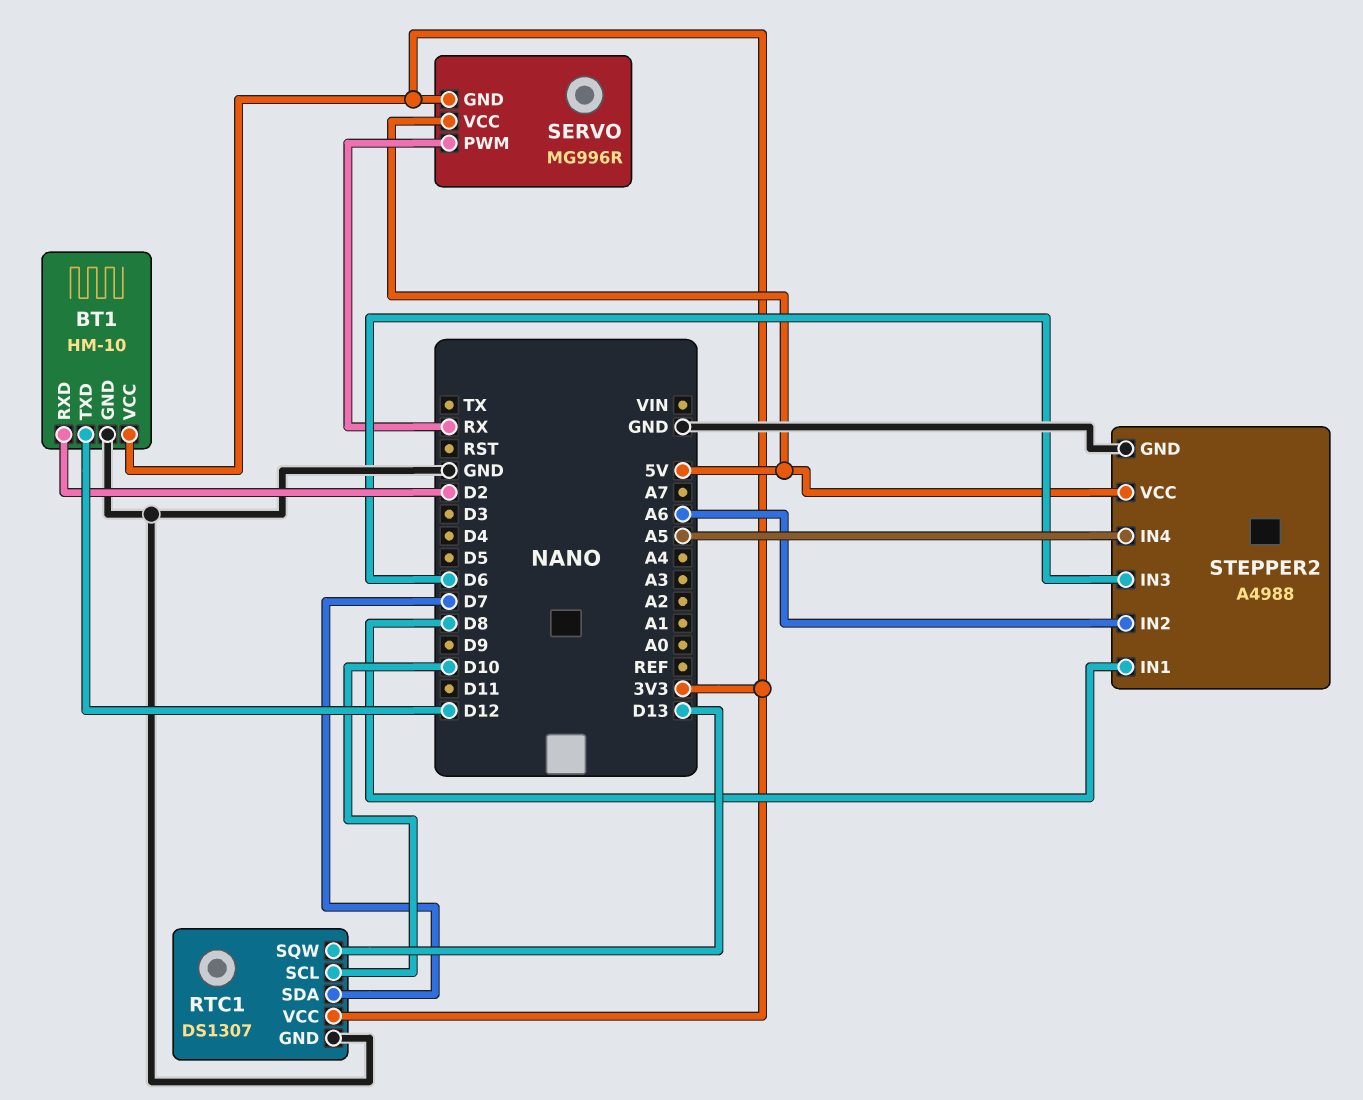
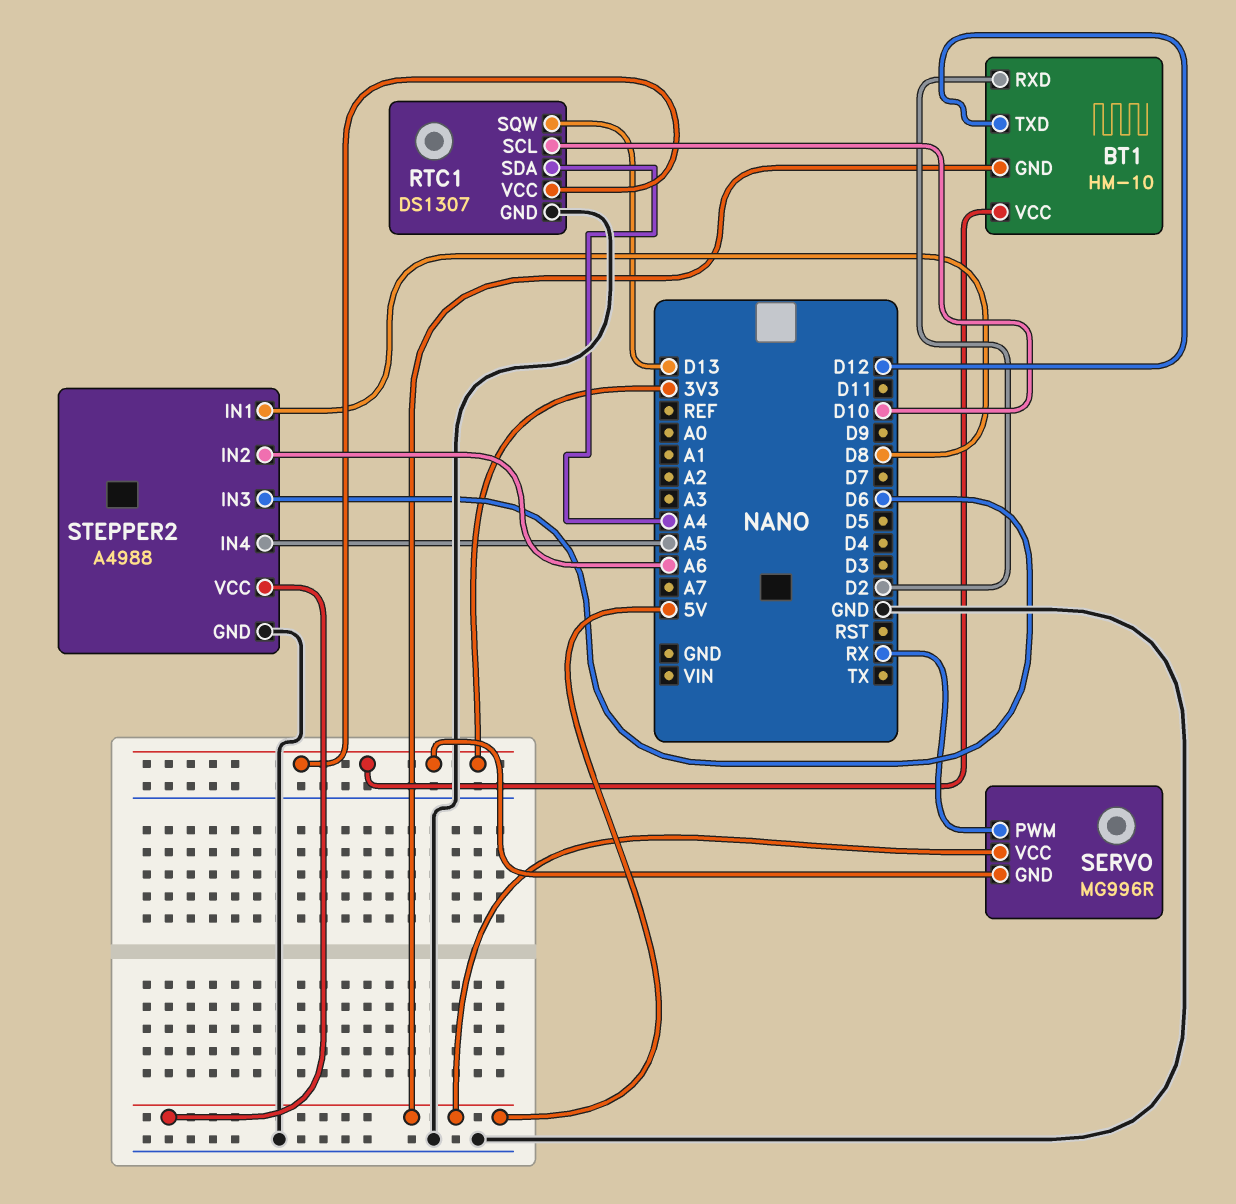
BT1 pin GND: GND -> 5V
RTC1 pin SDA: D7 -> A4

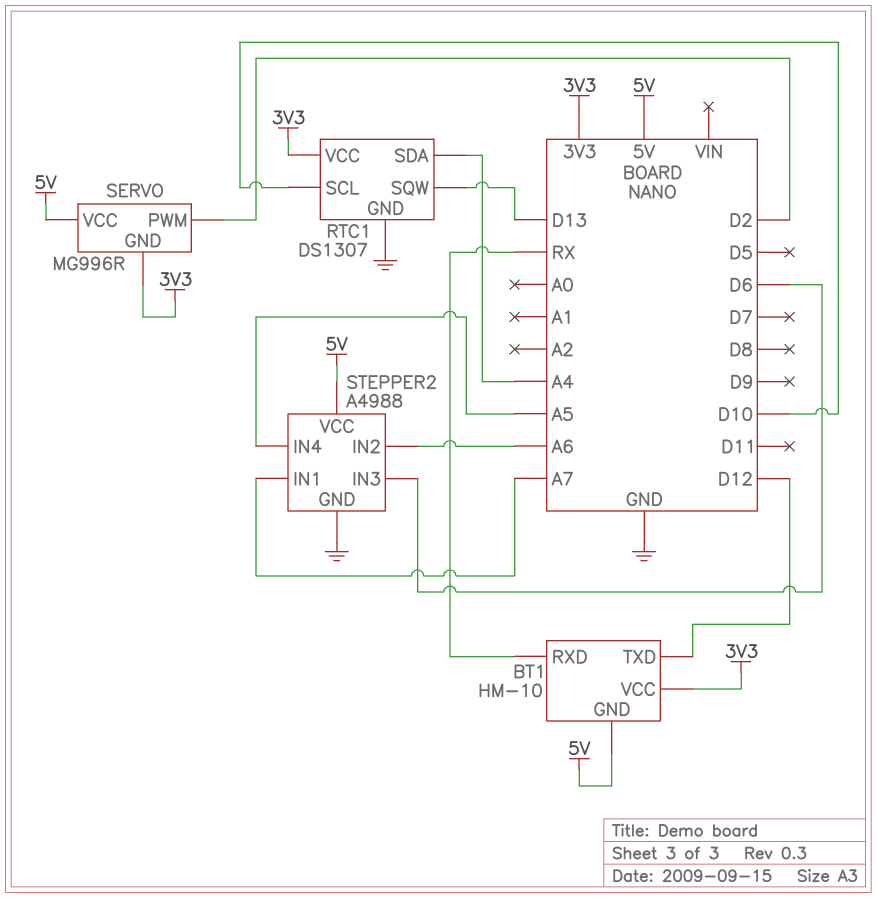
BT1 pin RXD: D2 -> RX
SERVO pin PWM: RX -> D2
STEPPER2 pin IN1: D8 -> A7

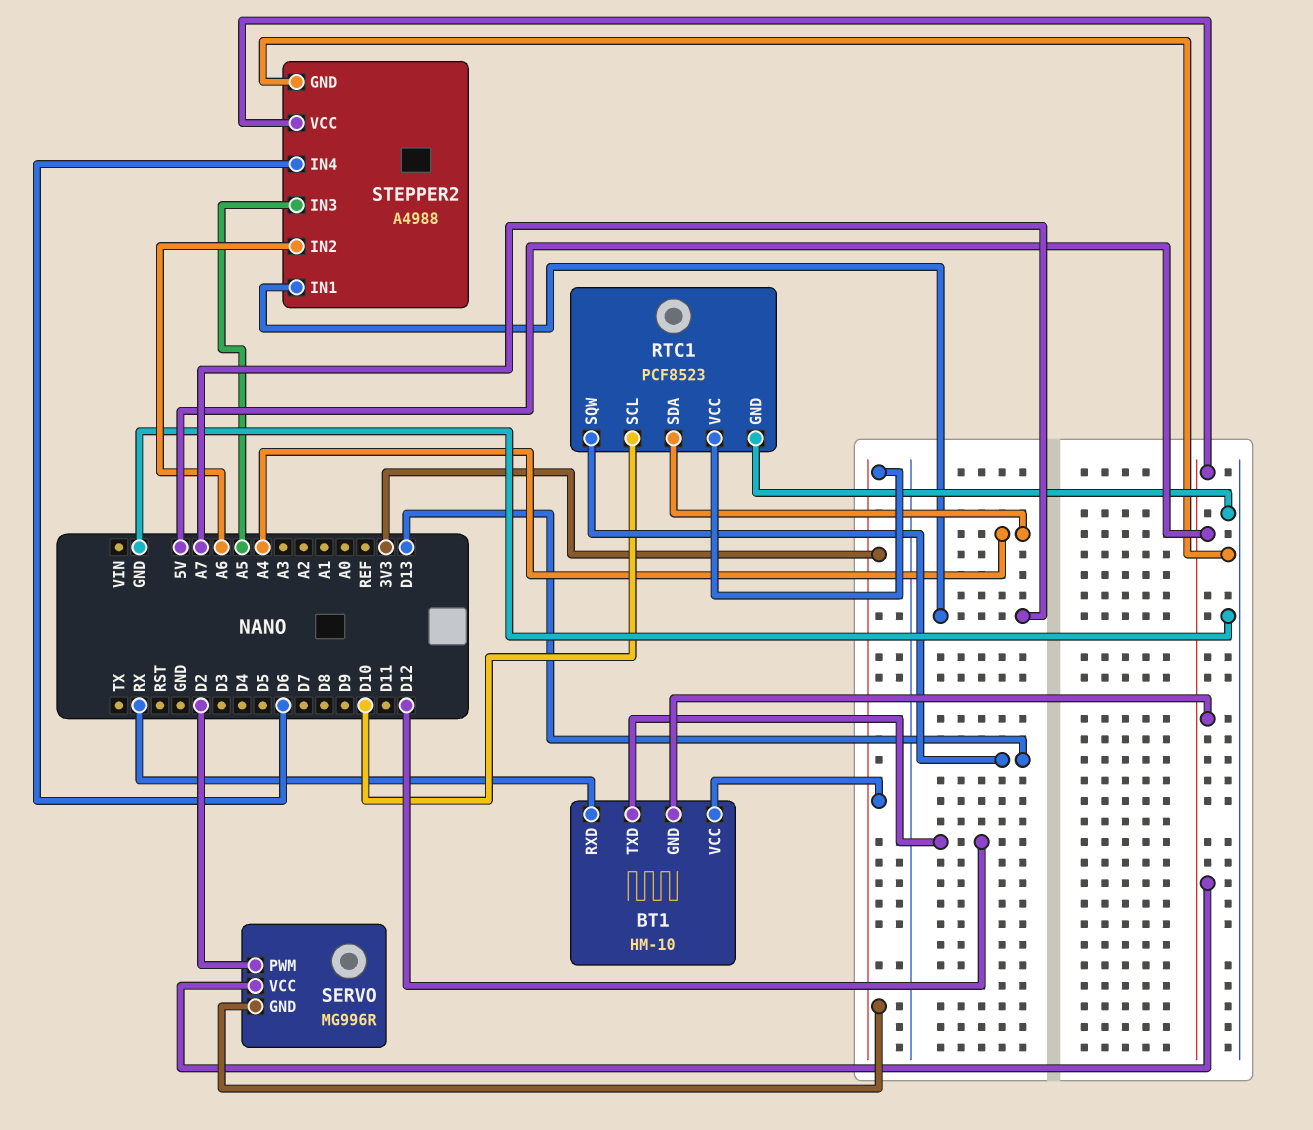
RTC1: DS1307 -> PCF8523
STEPPER2 pin IN3: D6 -> A5
STEPPER2 pin IN4: A5 -> D6

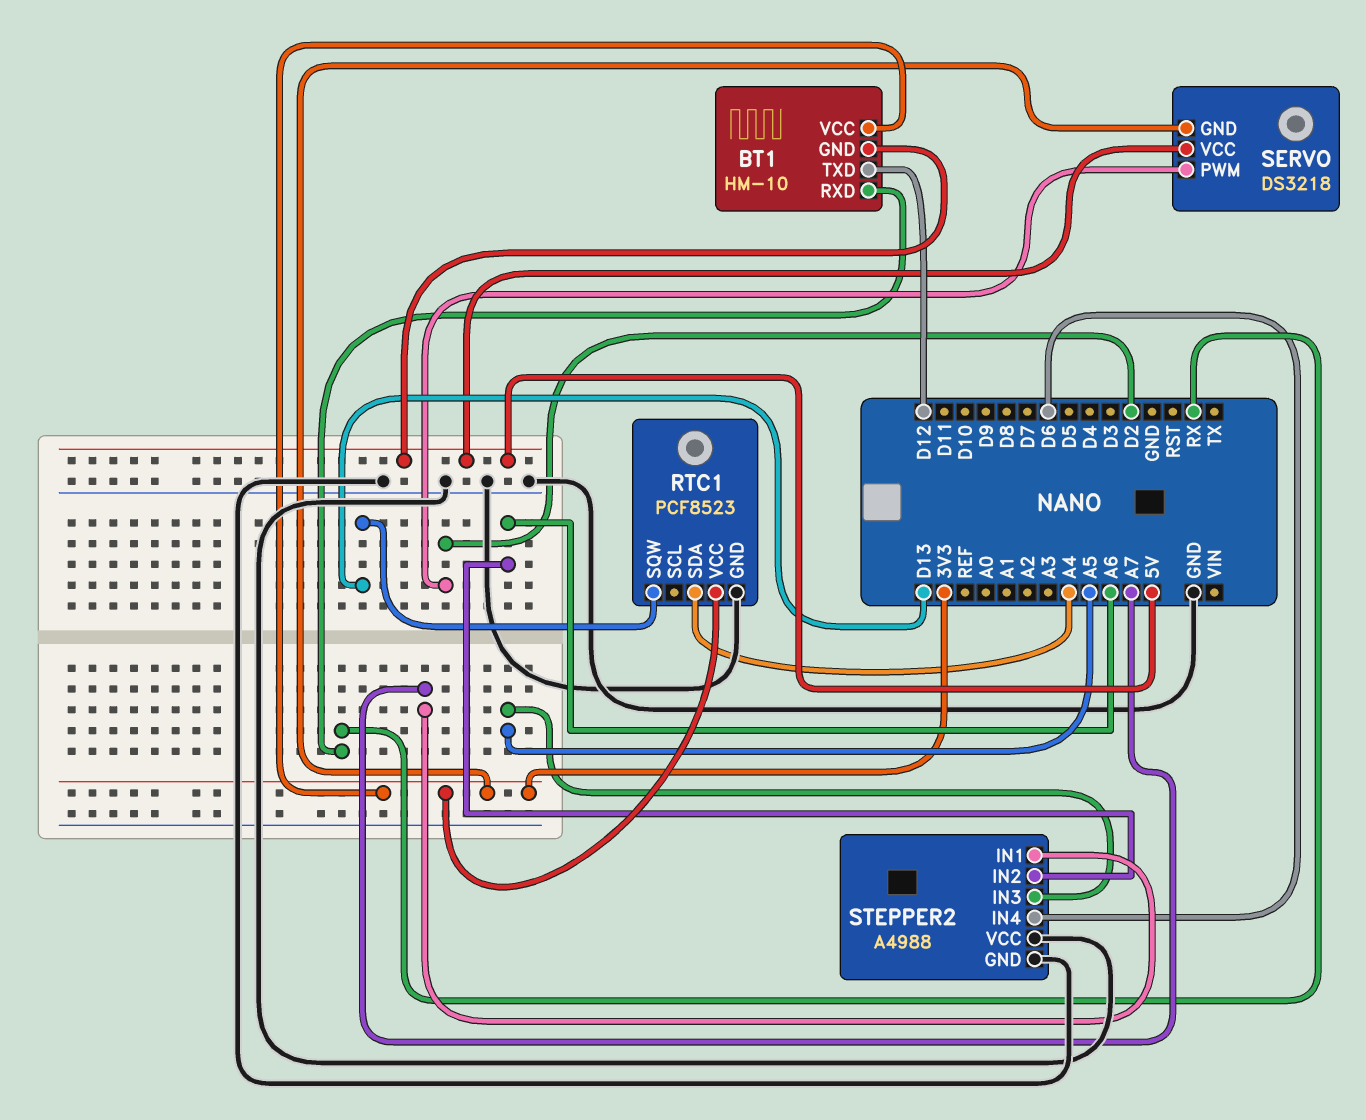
RTC1 pin SCL: D10 -> none
SERVO: MG996R -> DS3218
STEPPER2 pin VCC: 5V -> GND

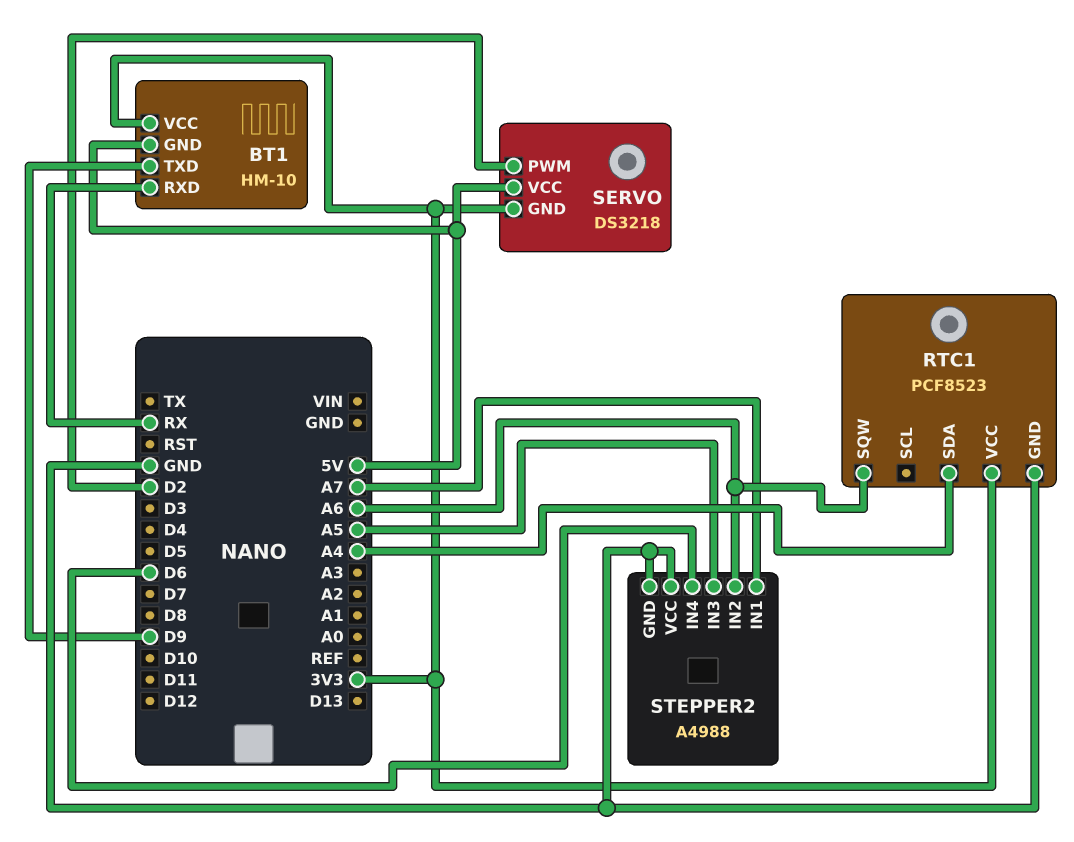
BT1 pin TXD: D12 -> D9
RTC1 pin SQW: D13 -> A6

